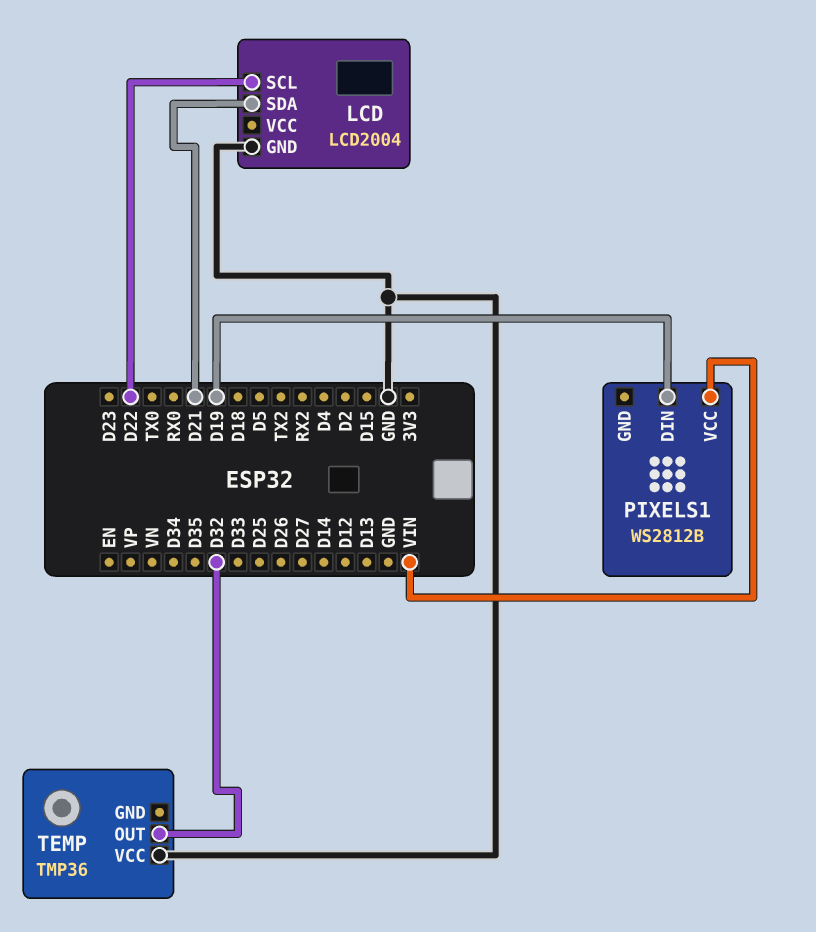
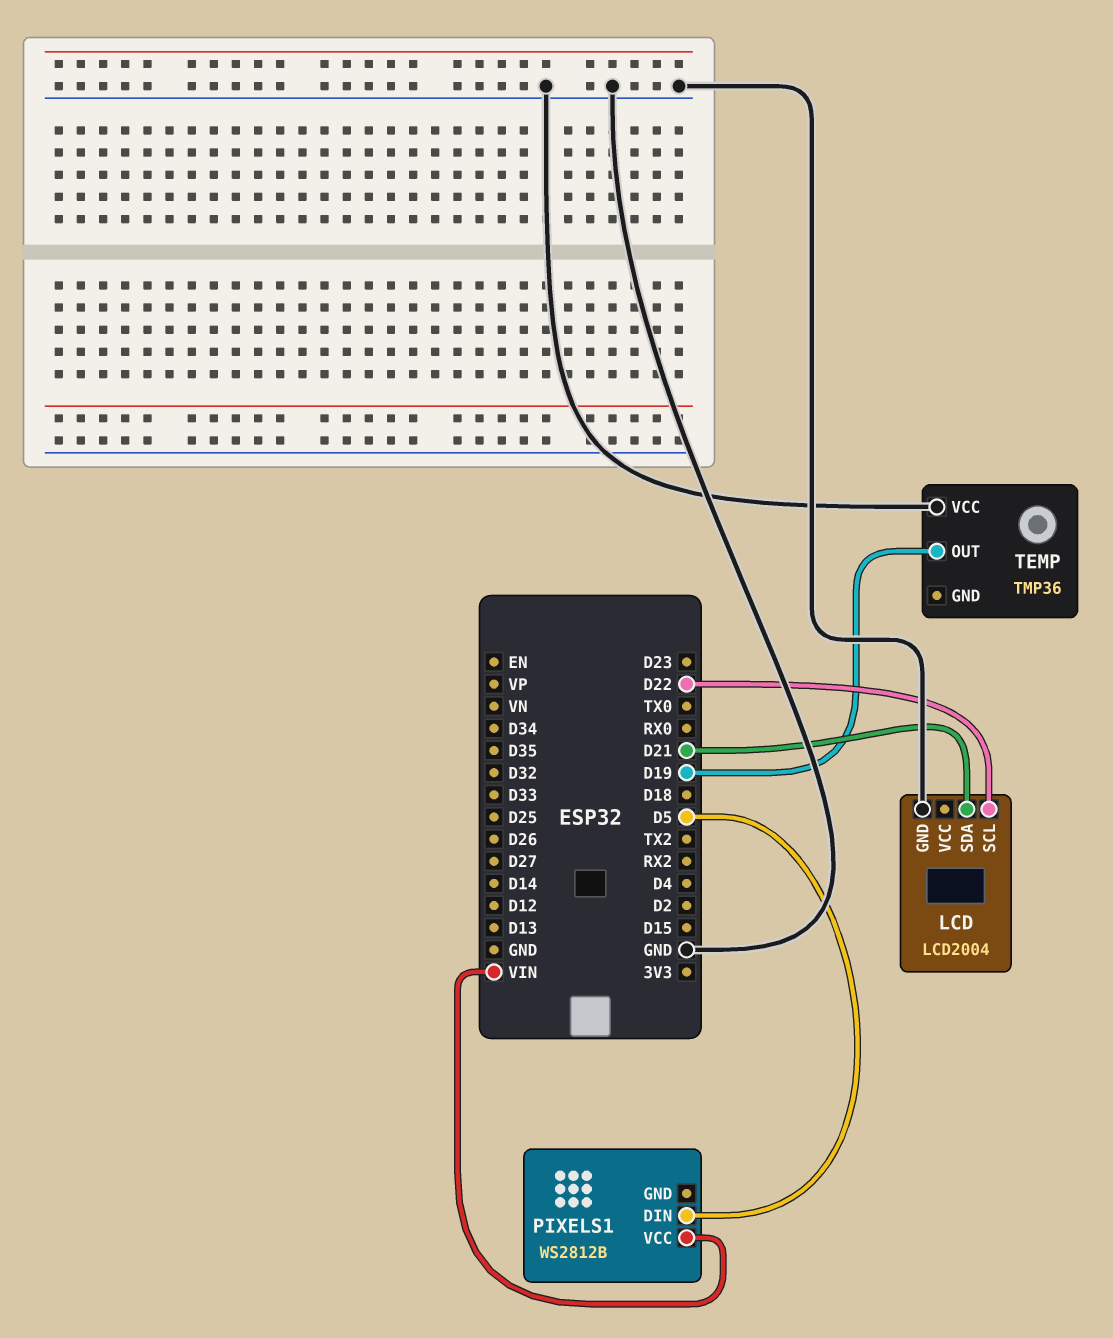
PIXELS1 pin DIN: D19 -> D5
TEMP pin OUT: D32 -> D19

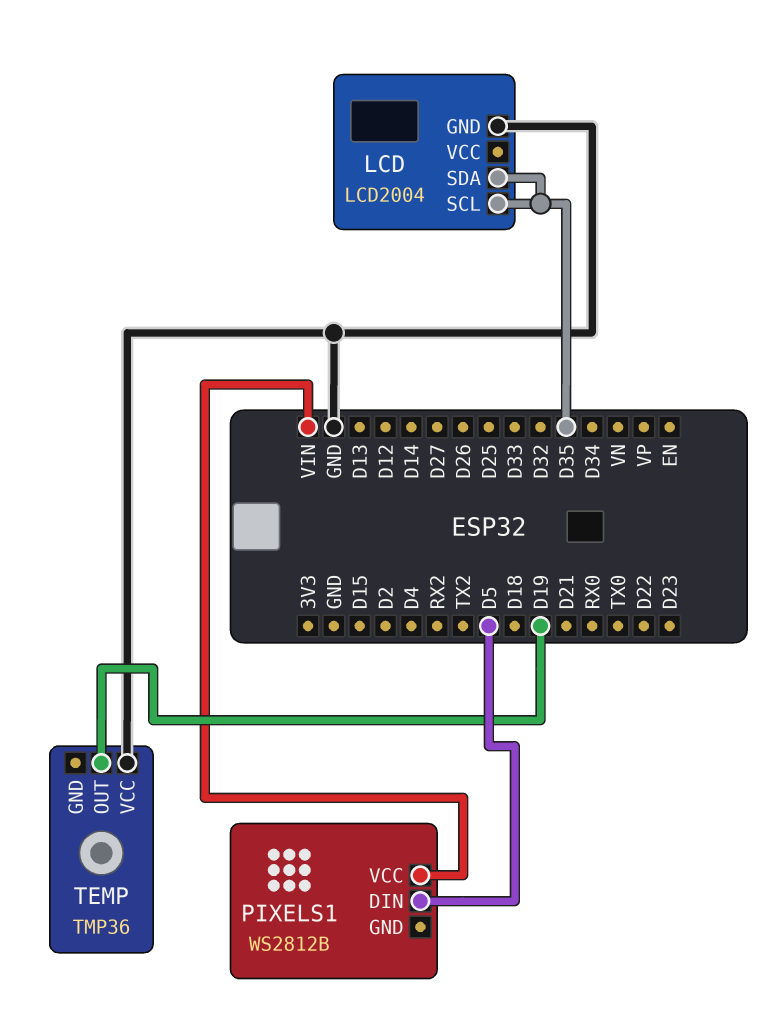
LCD pin SCL: D22 -> D35
LCD pin SDA: D21 -> D35

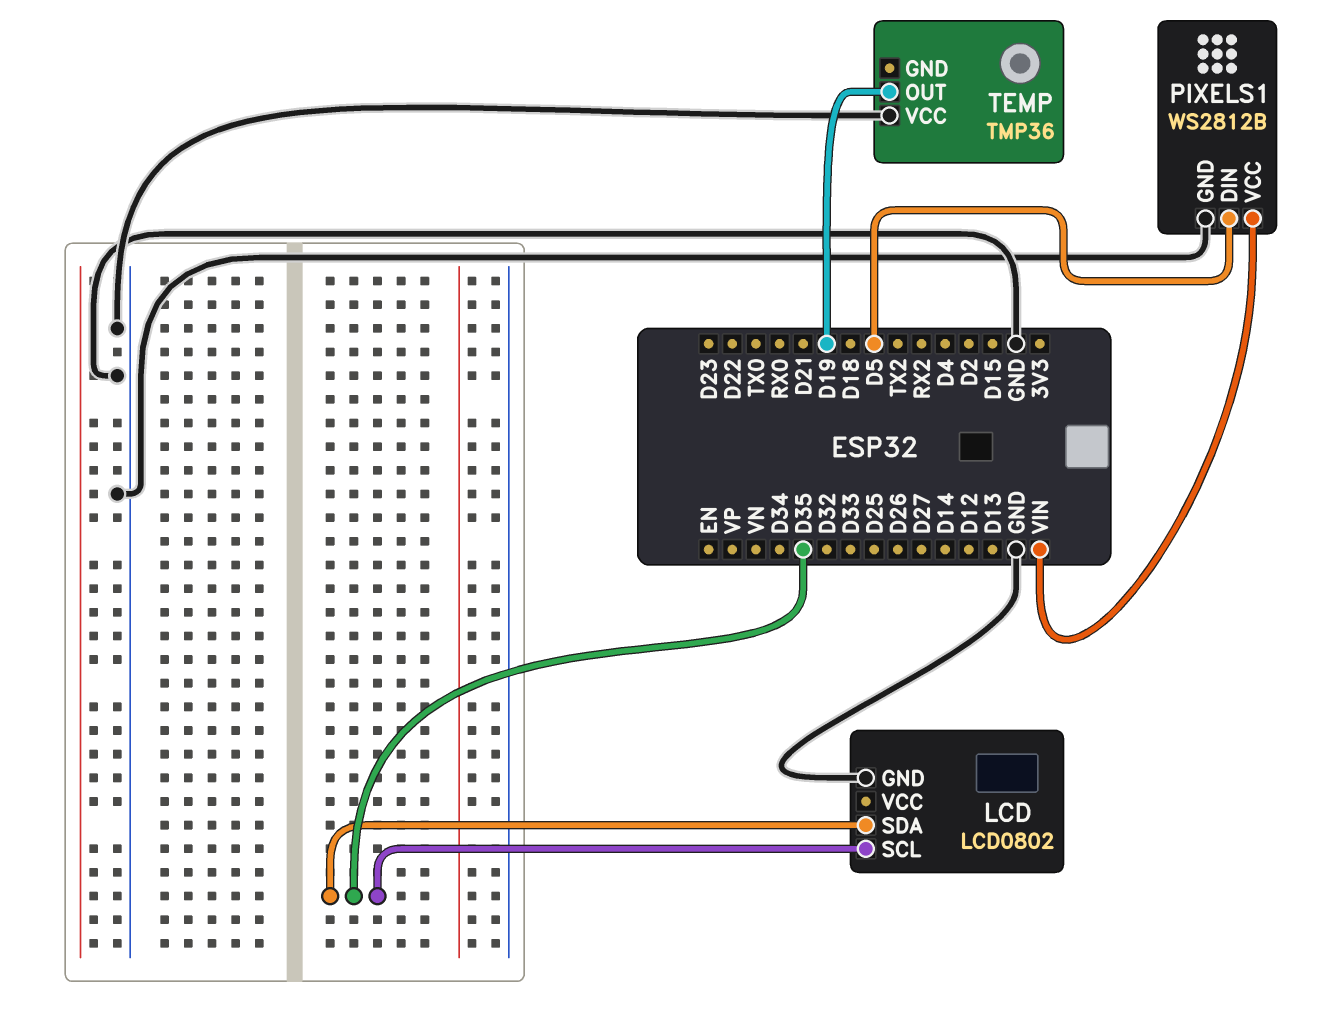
LCD: LCD2004 -> LCD0802
PIXELS1 pin GND: none -> GND

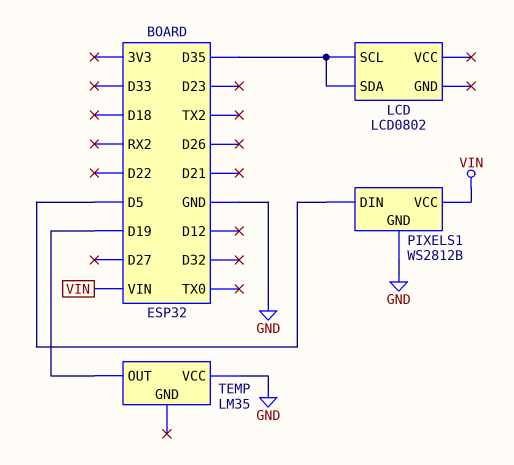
LCD pin GND: GND -> none
TEMP: TMP36 -> LM35

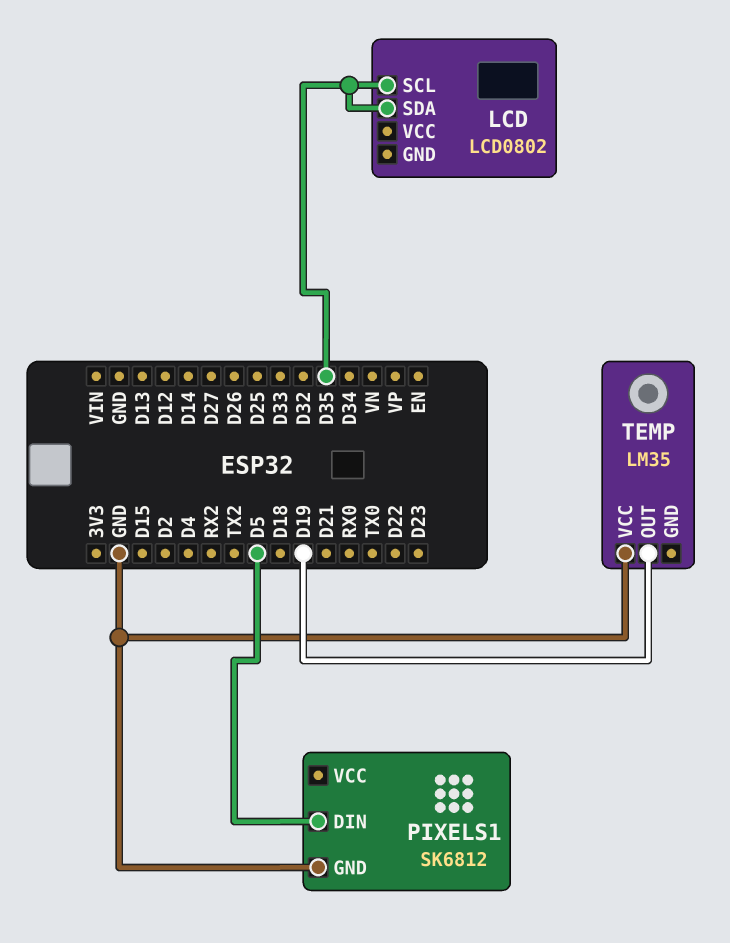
PIXELS1: WS2812B -> SK6812
PIXELS1 pin VCC: VIN -> none

